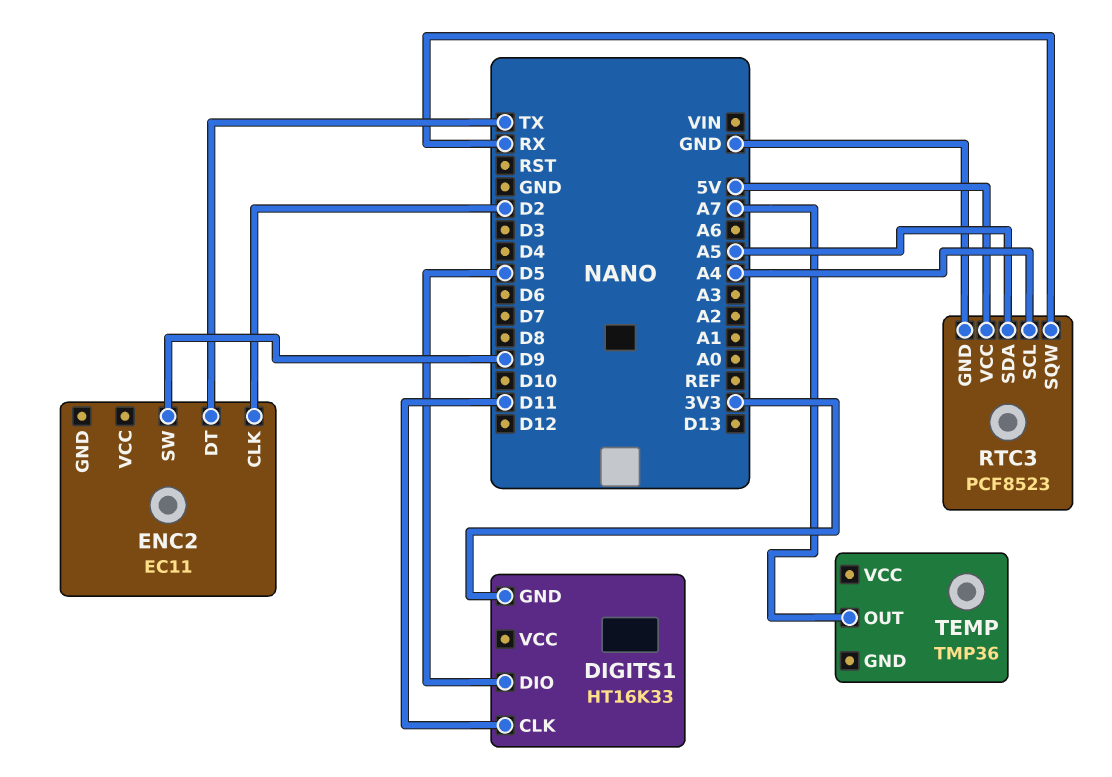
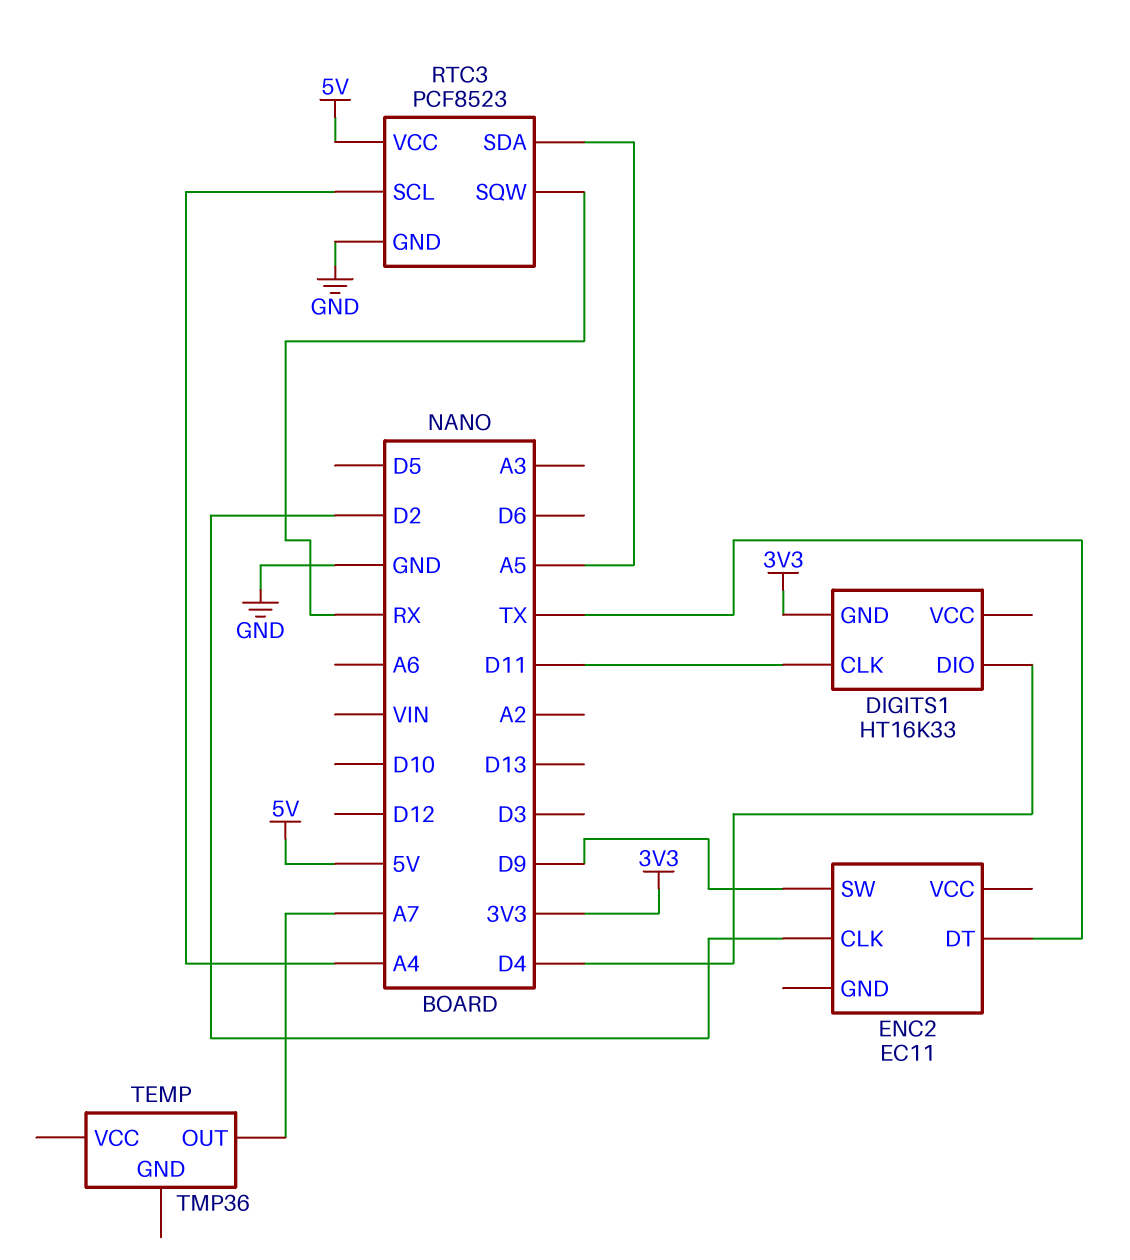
DIGITS1 pin DIO: D5 -> D4

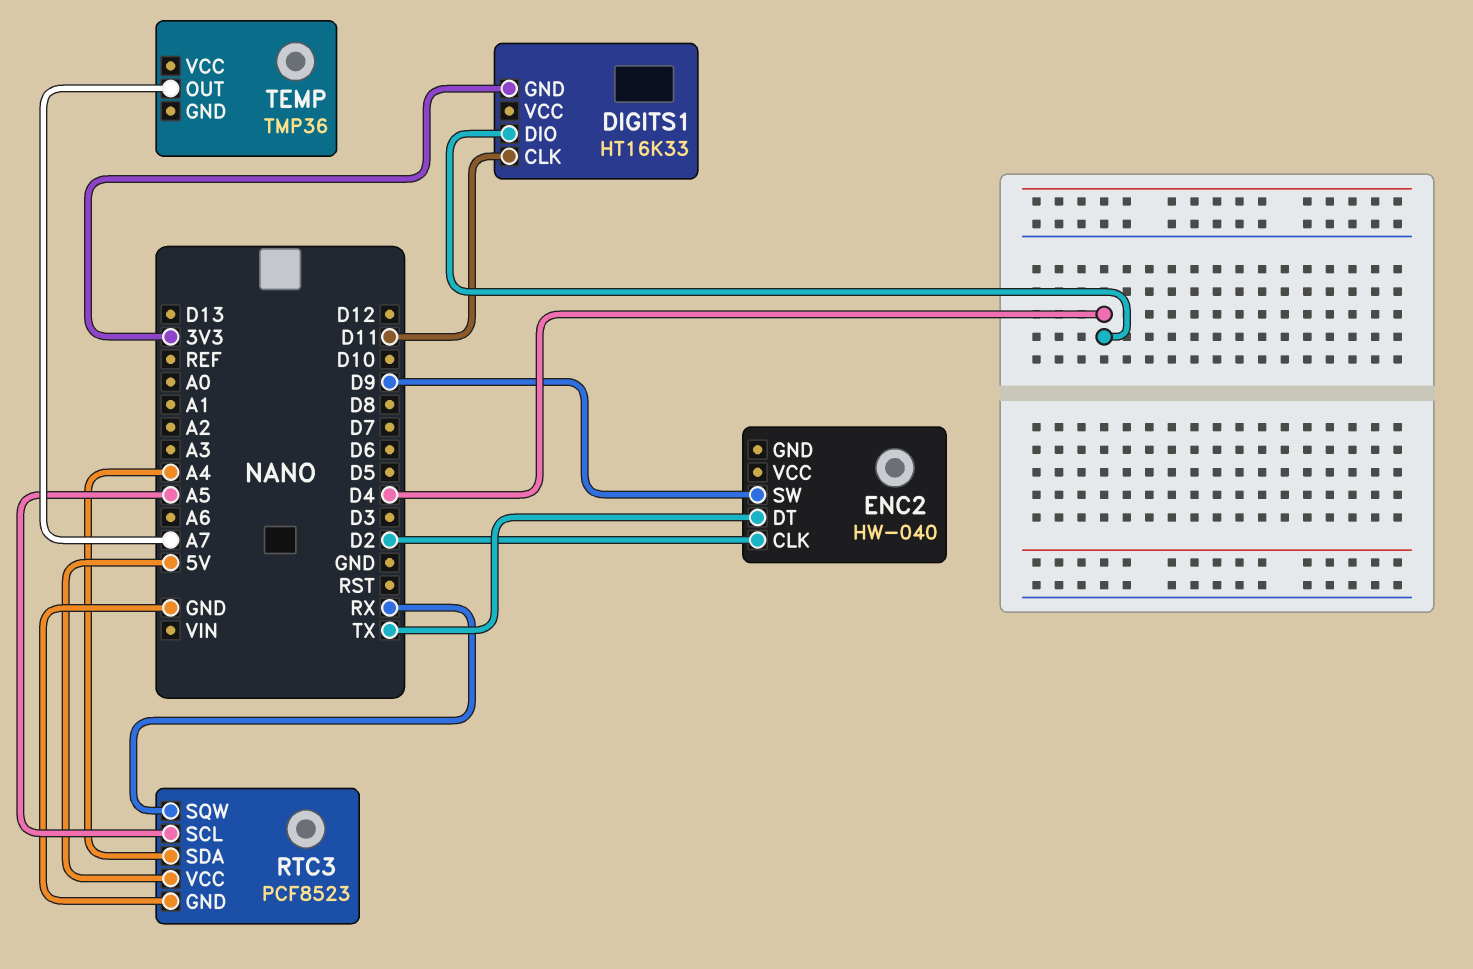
ENC2: EC11 -> HW-040
RTC3 pin SCL: A4 -> A5
RTC3 pin SDA: A5 -> A4

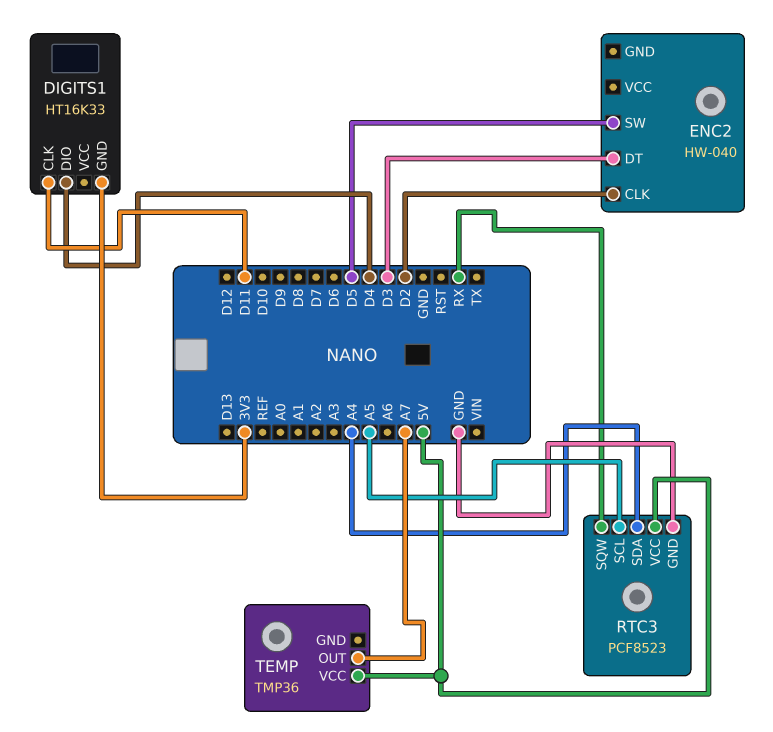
ENC2 pin DT: TX -> D3
ENC2 pin SW: D9 -> D5
TEMP pin VCC: none -> 5V

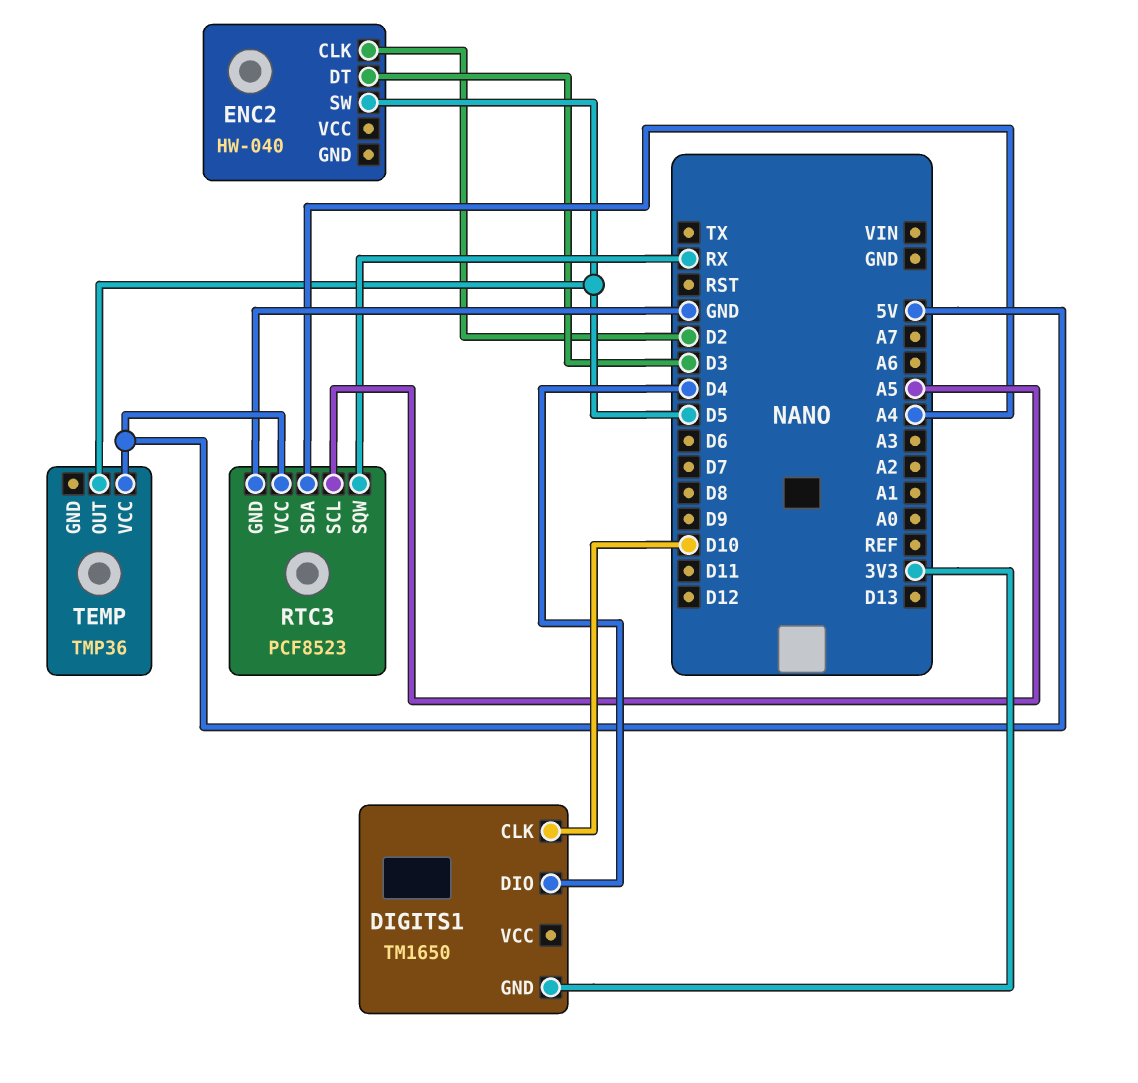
DIGITS1: HT16K33 -> TM1650
DIGITS1 pin CLK: D11 -> D10
TEMP pin OUT: A7 -> D5

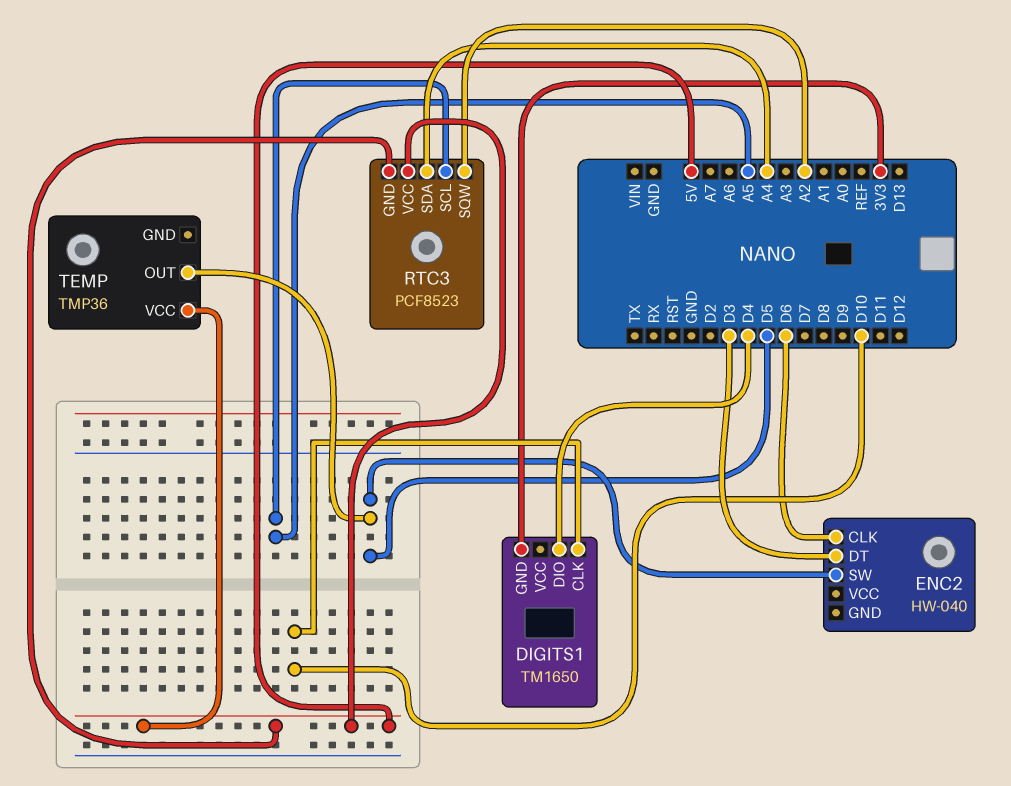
ENC2 pin CLK: D2 -> D6
RTC3 pin GND: GND -> 5V
RTC3 pin SQW: RX -> A2

